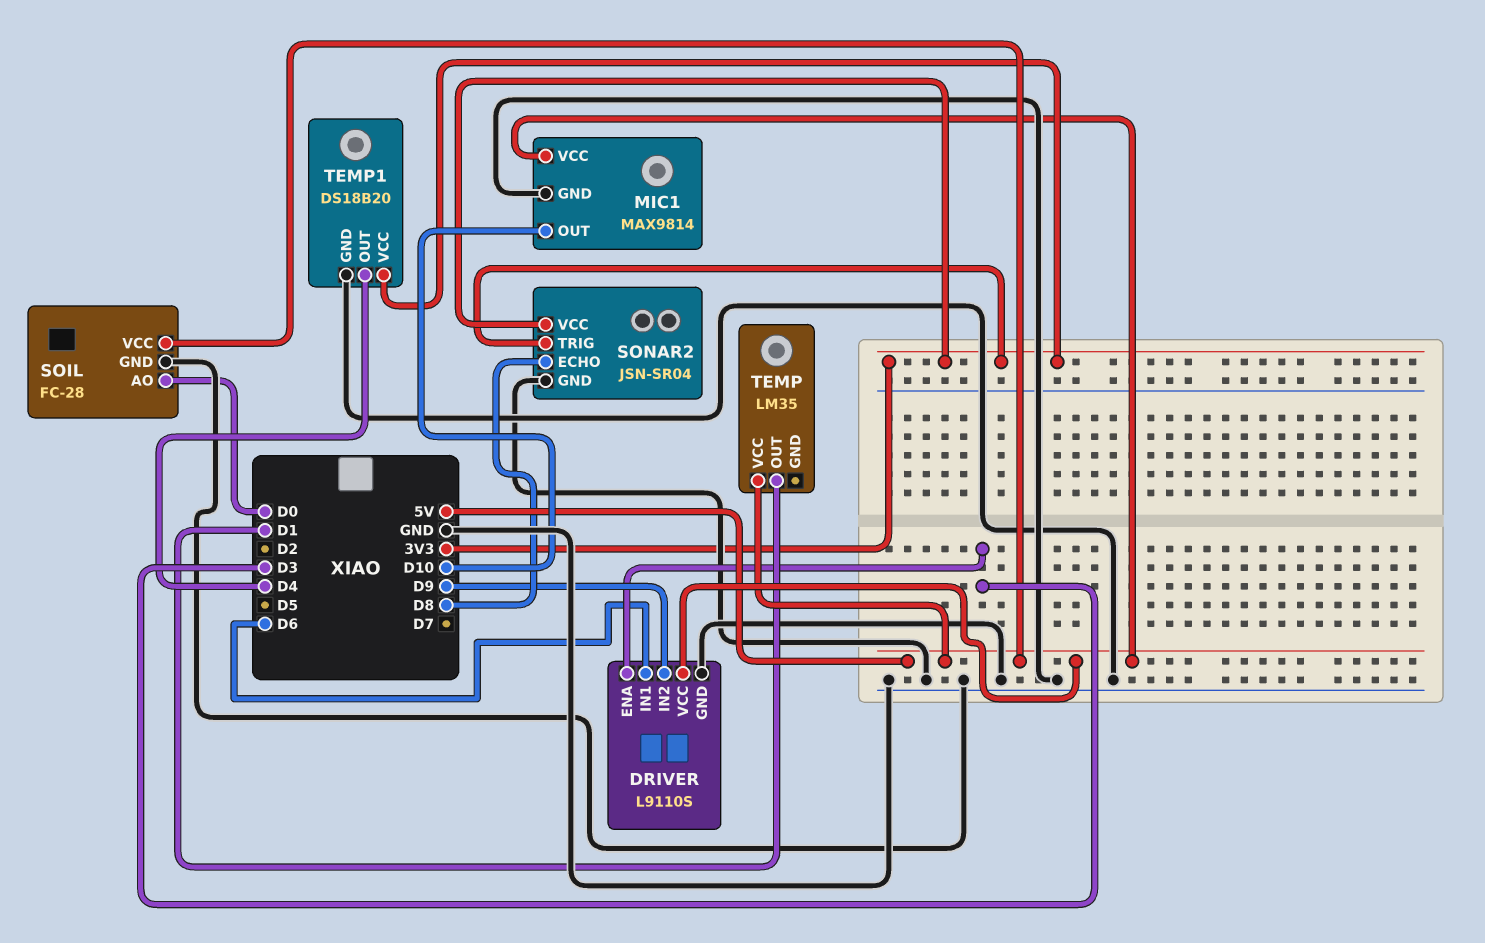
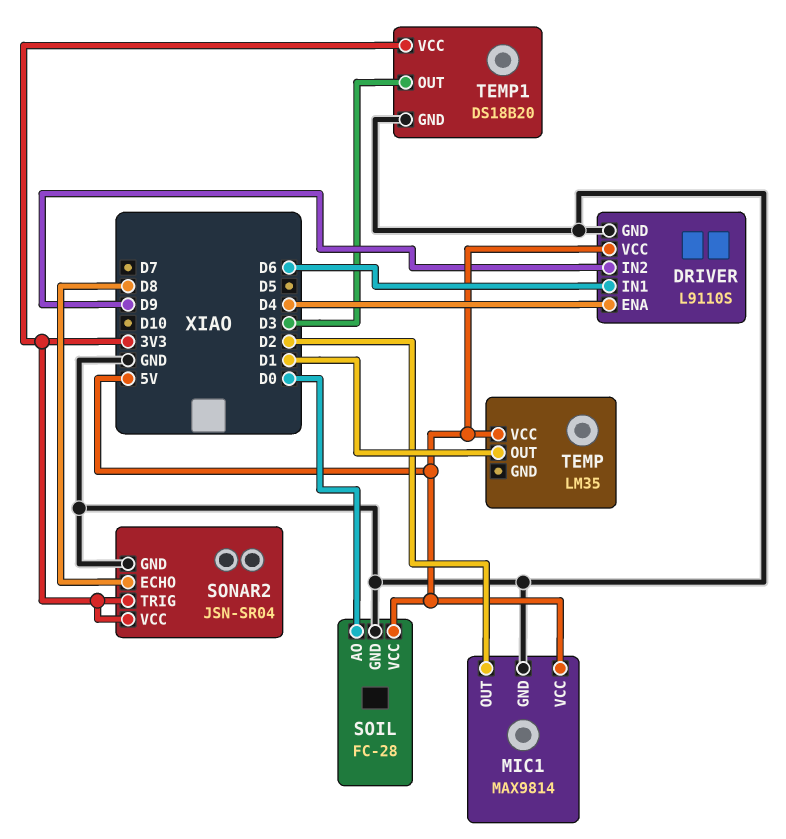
DRIVER pin ENA: D3 -> D4
MIC1 pin OUT: D10 -> D2
TEMP1 pin OUT: D4 -> D3

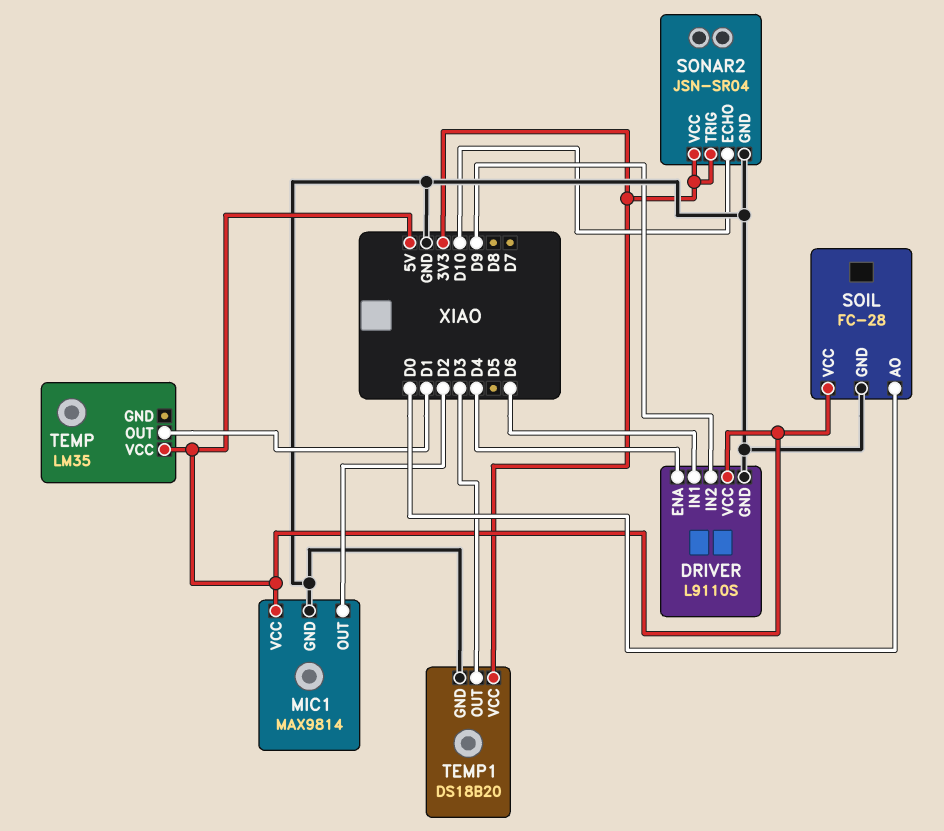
SONAR2 pin ECHO: D8 -> D10

